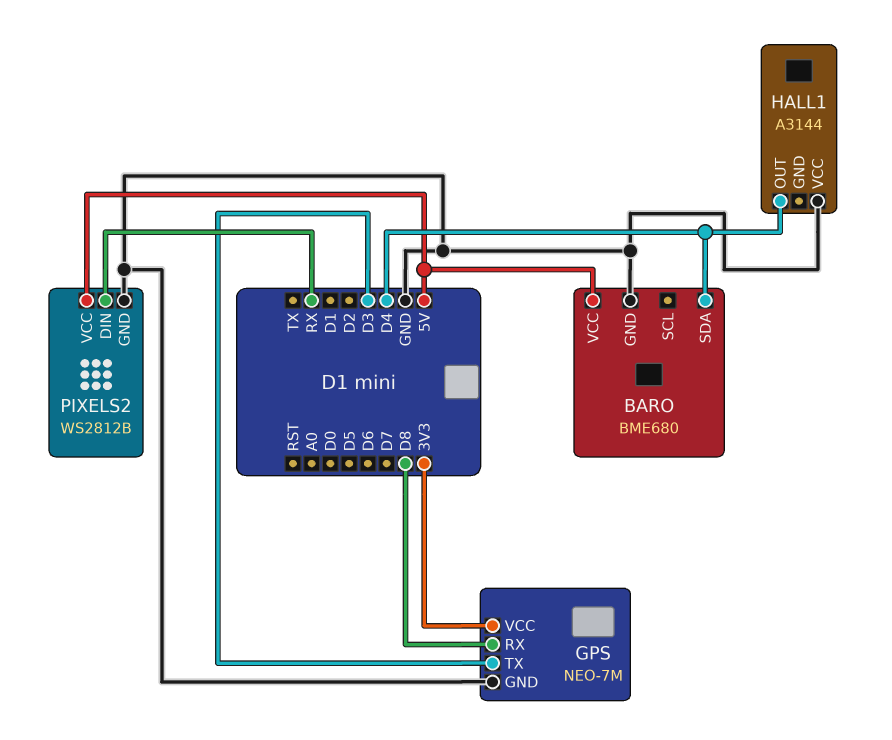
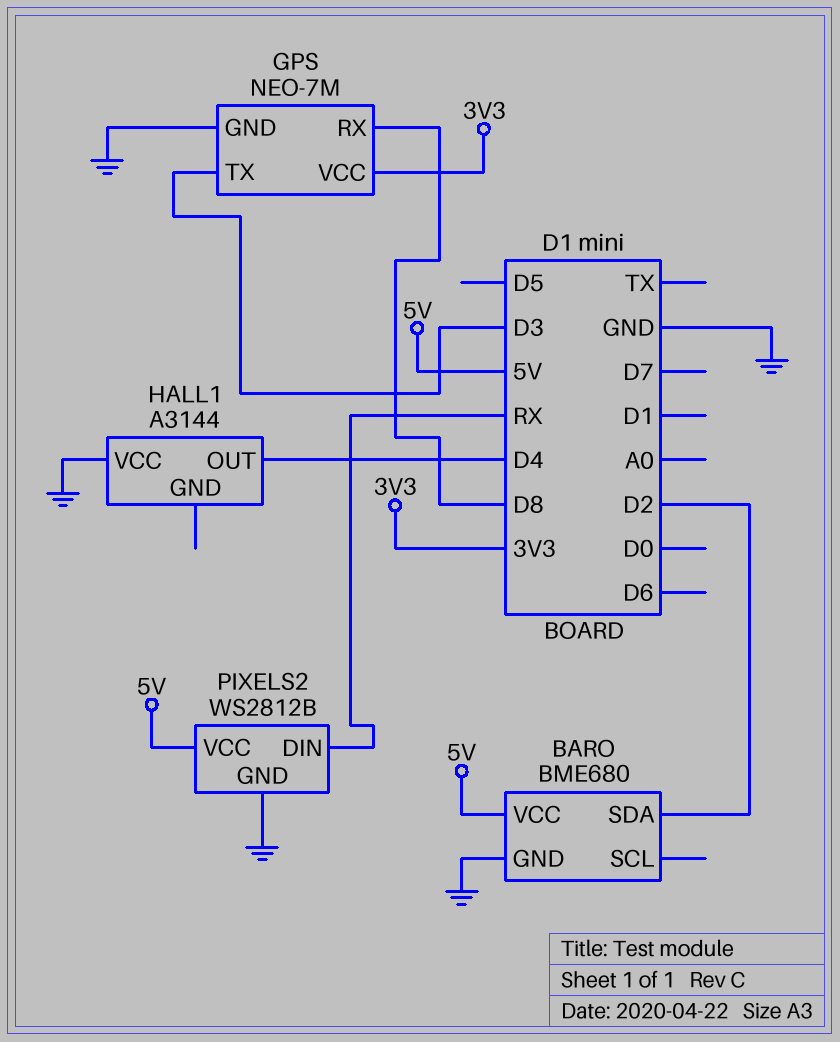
BARO pin SDA: D4 -> D2

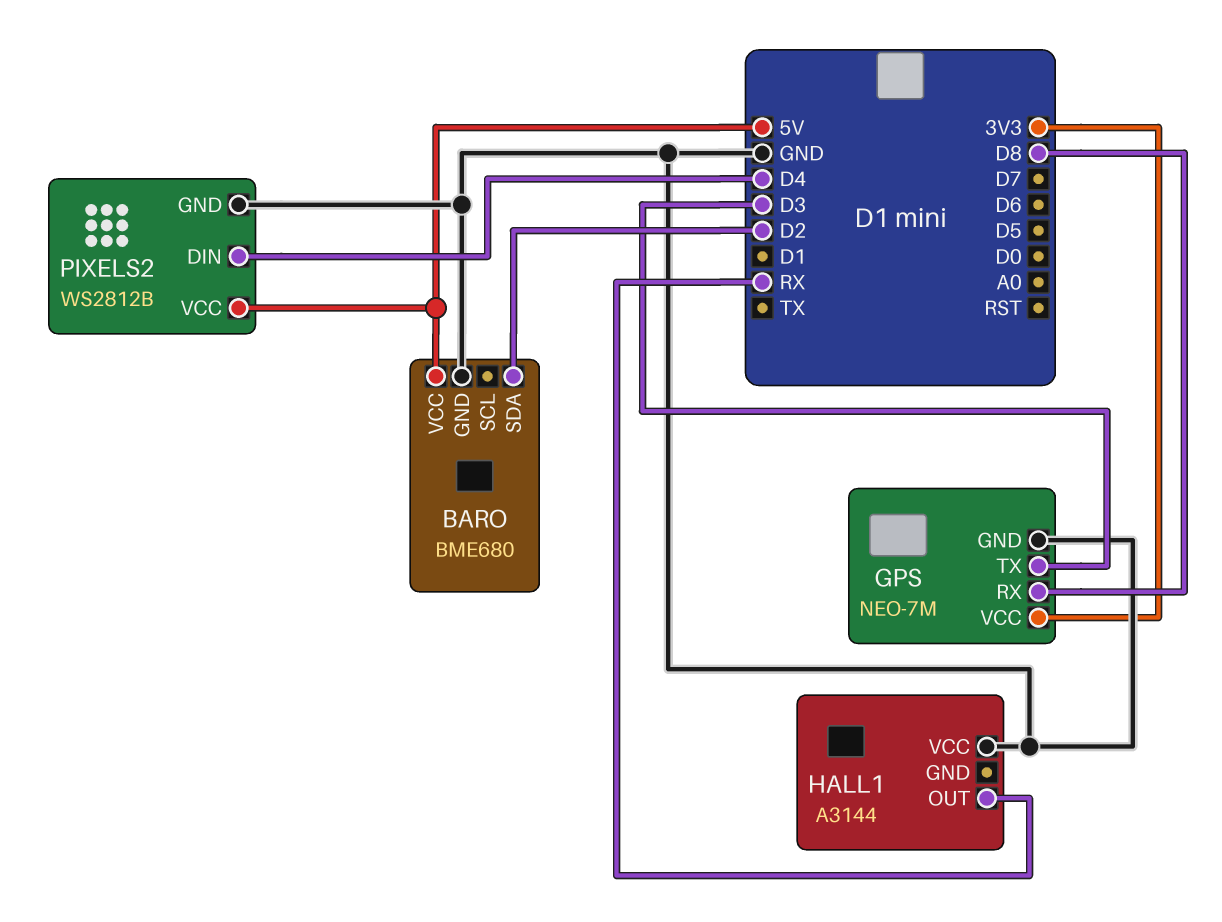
HALL1 pin OUT: D4 -> RX
PIXELS2 pin DIN: RX -> D4

